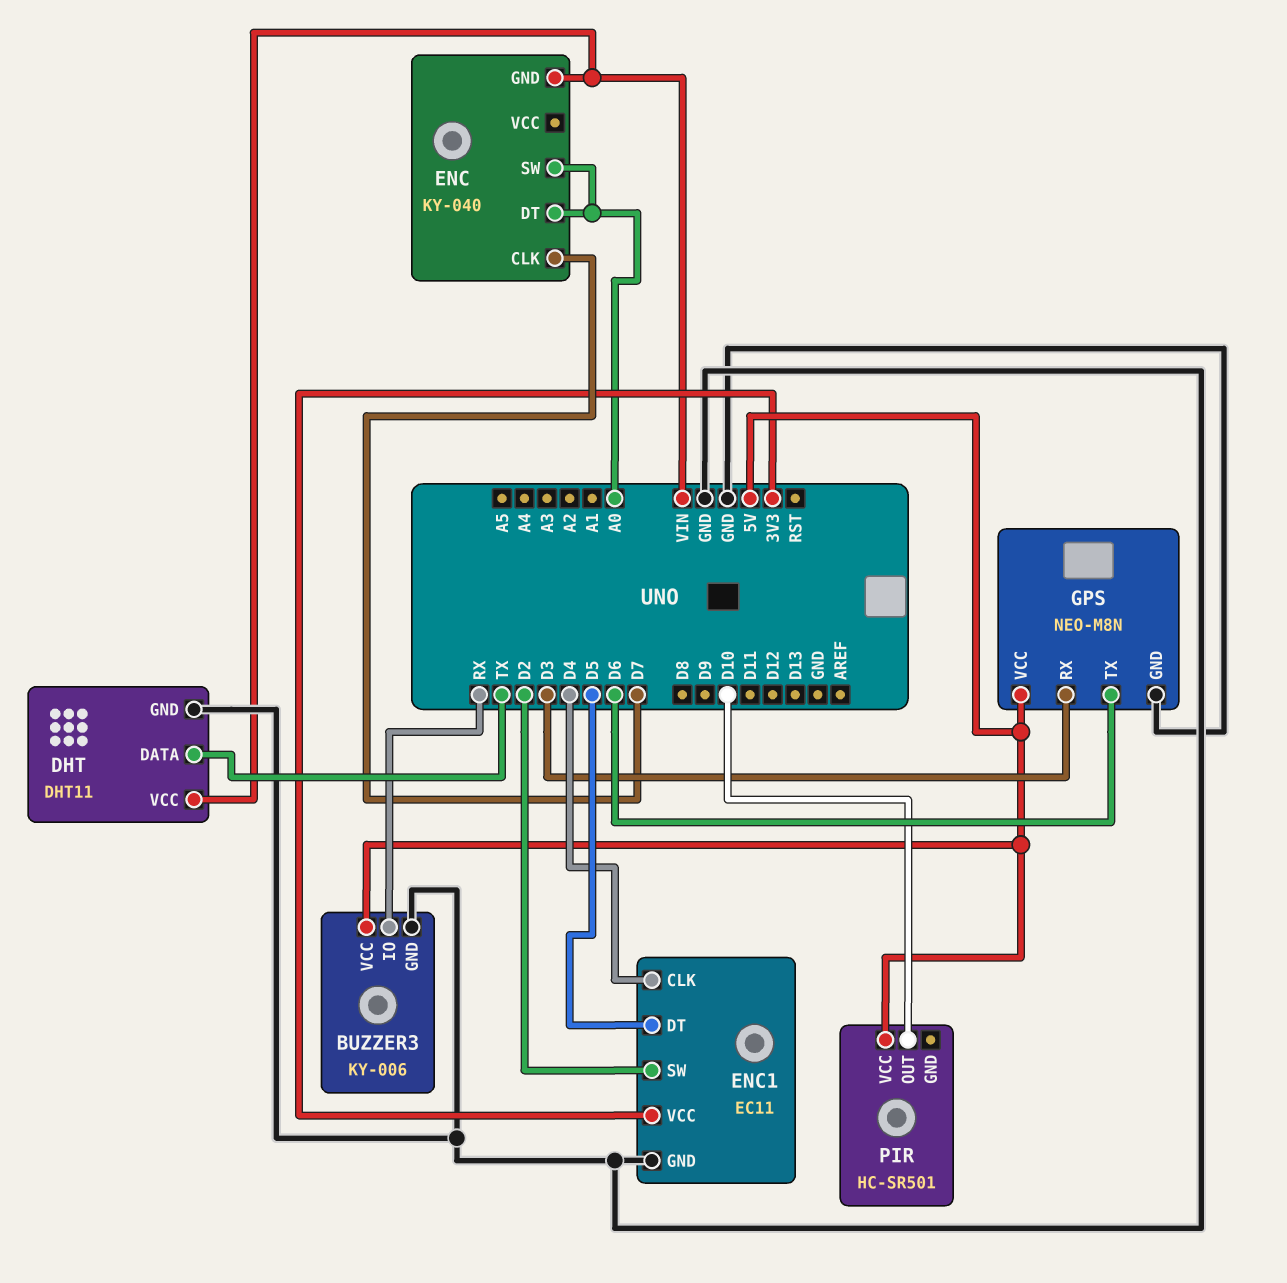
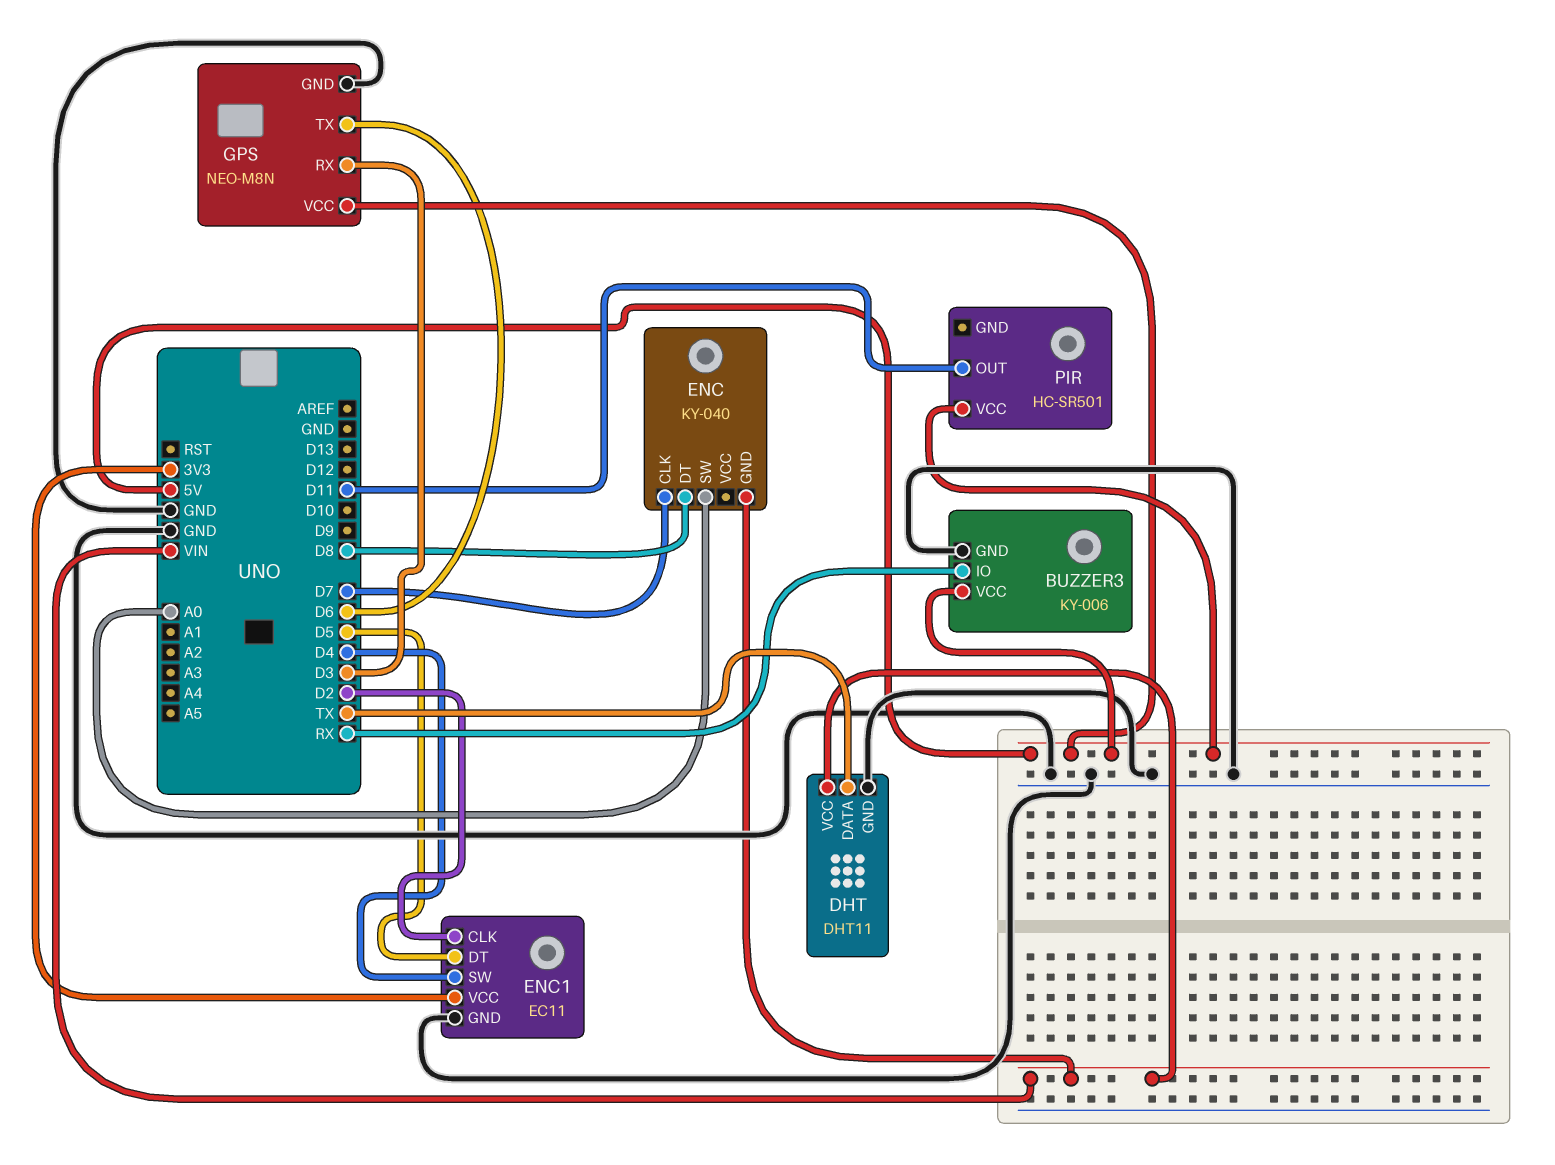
ENC pin DT: A0 -> D8
ENC1 pin CLK: D4 -> D2
ENC1 pin SW: D2 -> D4
PIR pin OUT: D10 -> D11

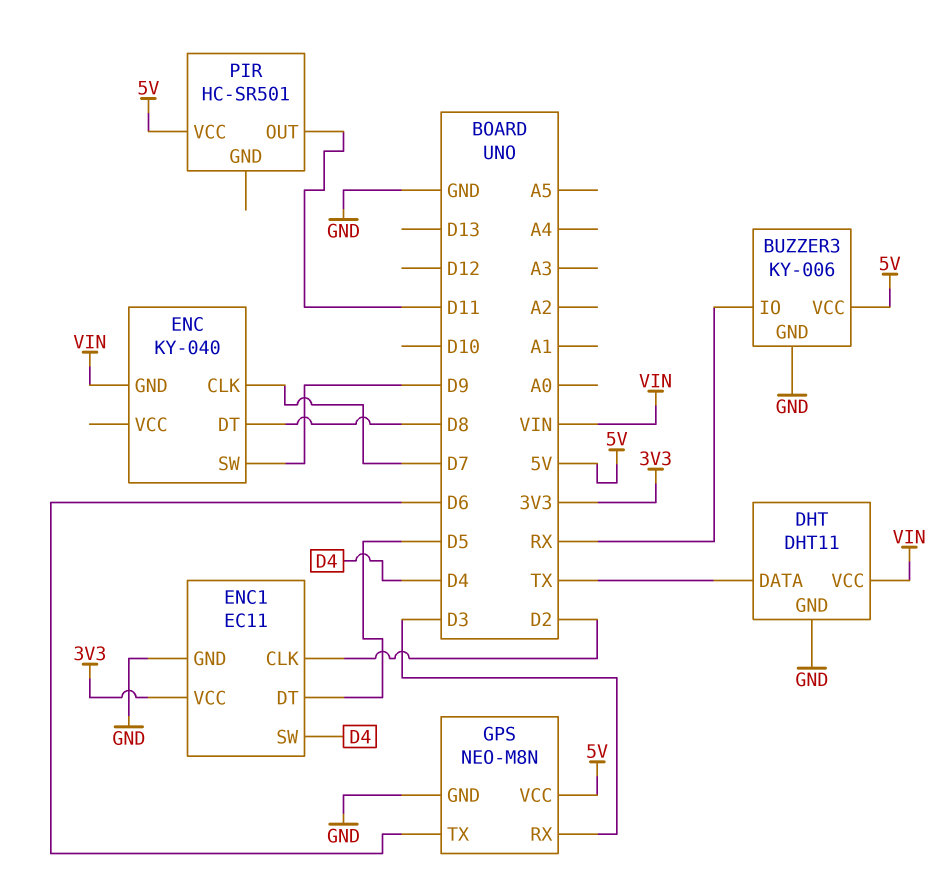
ENC pin SW: A0 -> D9

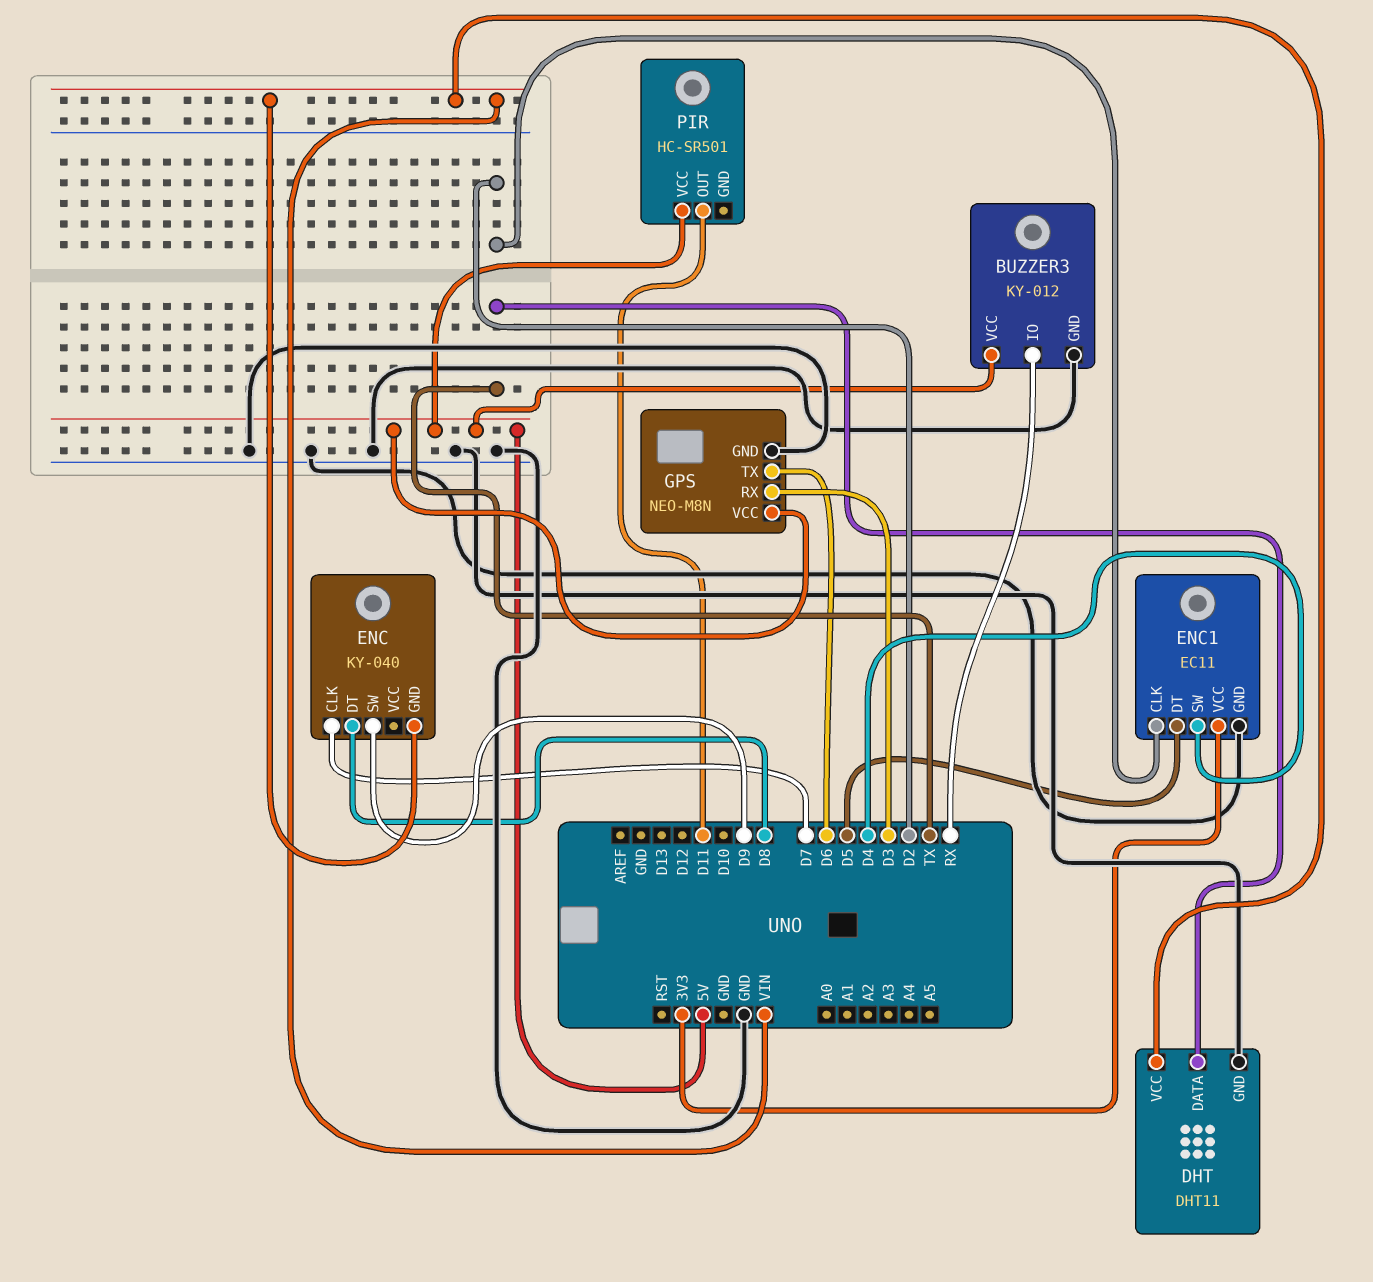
BUZZER3: KY-006 -> KY-012

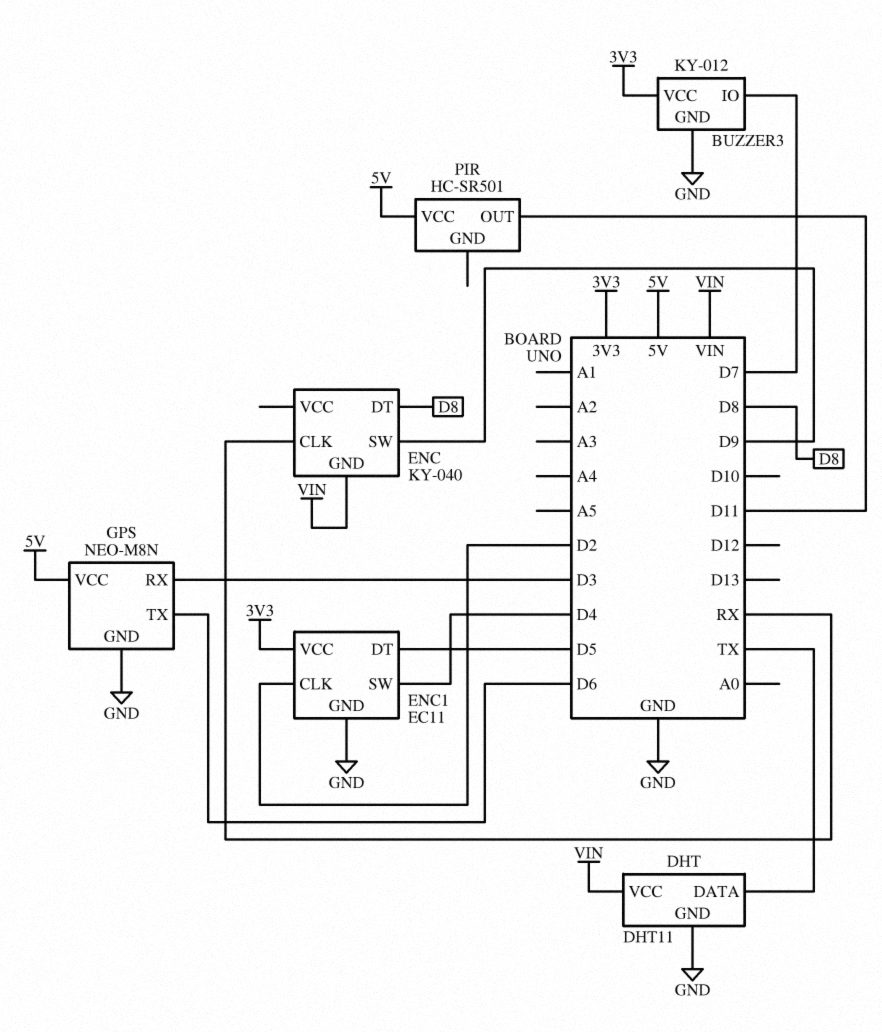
BUZZER3 pin IO: RX -> D7
BUZZER3 pin VCC: 5V -> 3V3
ENC pin CLK: D7 -> RX

